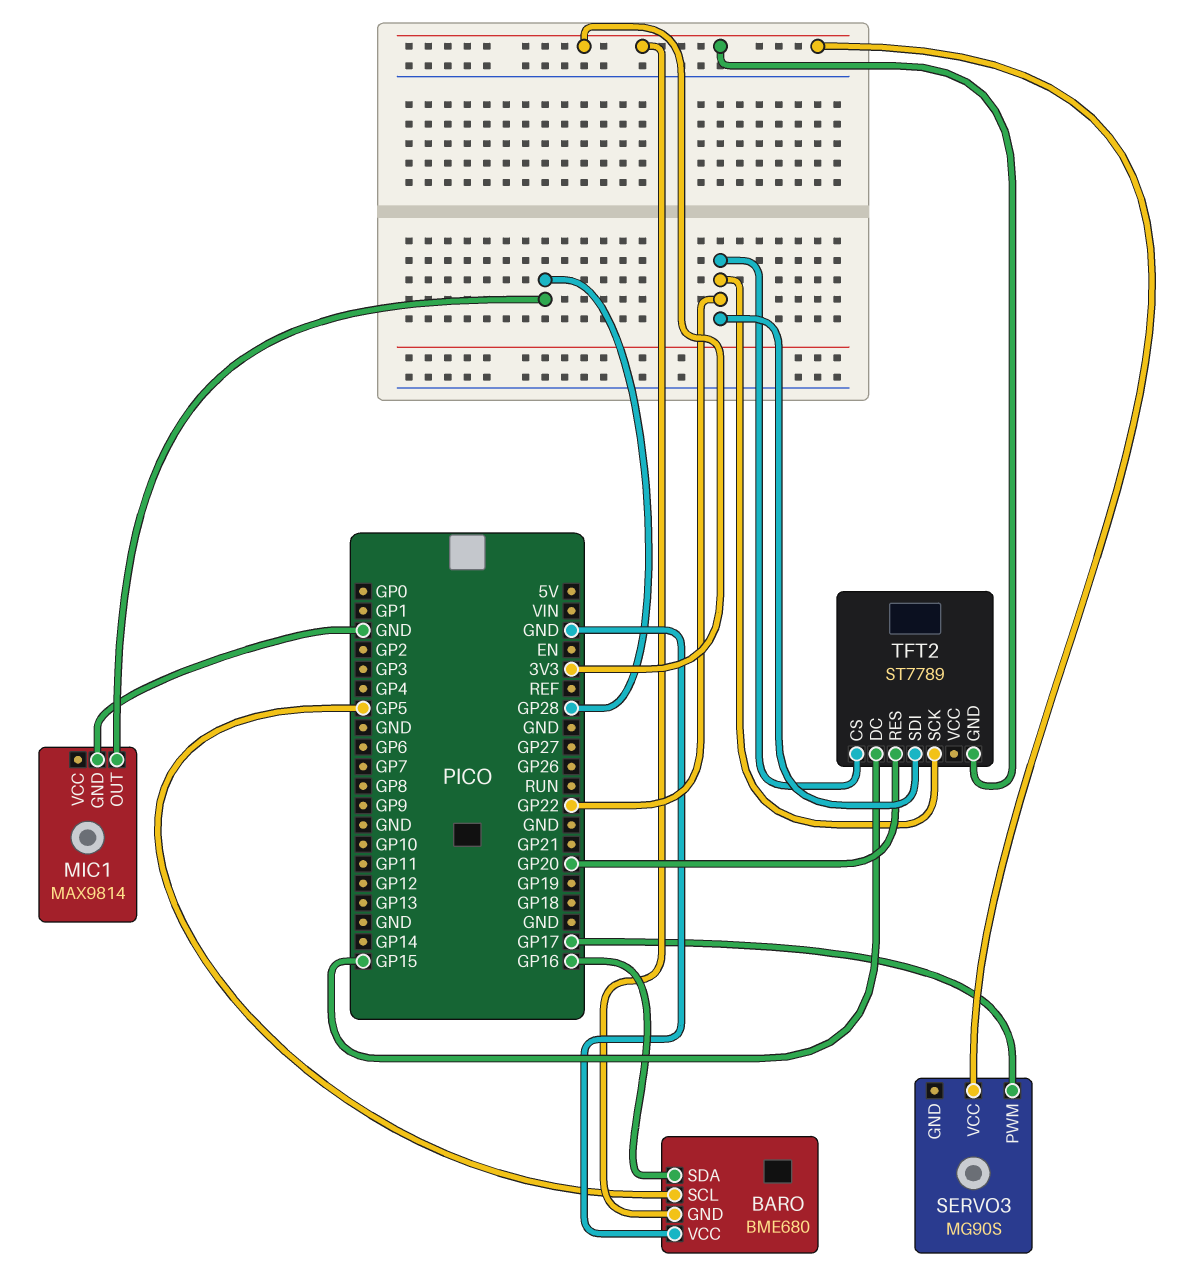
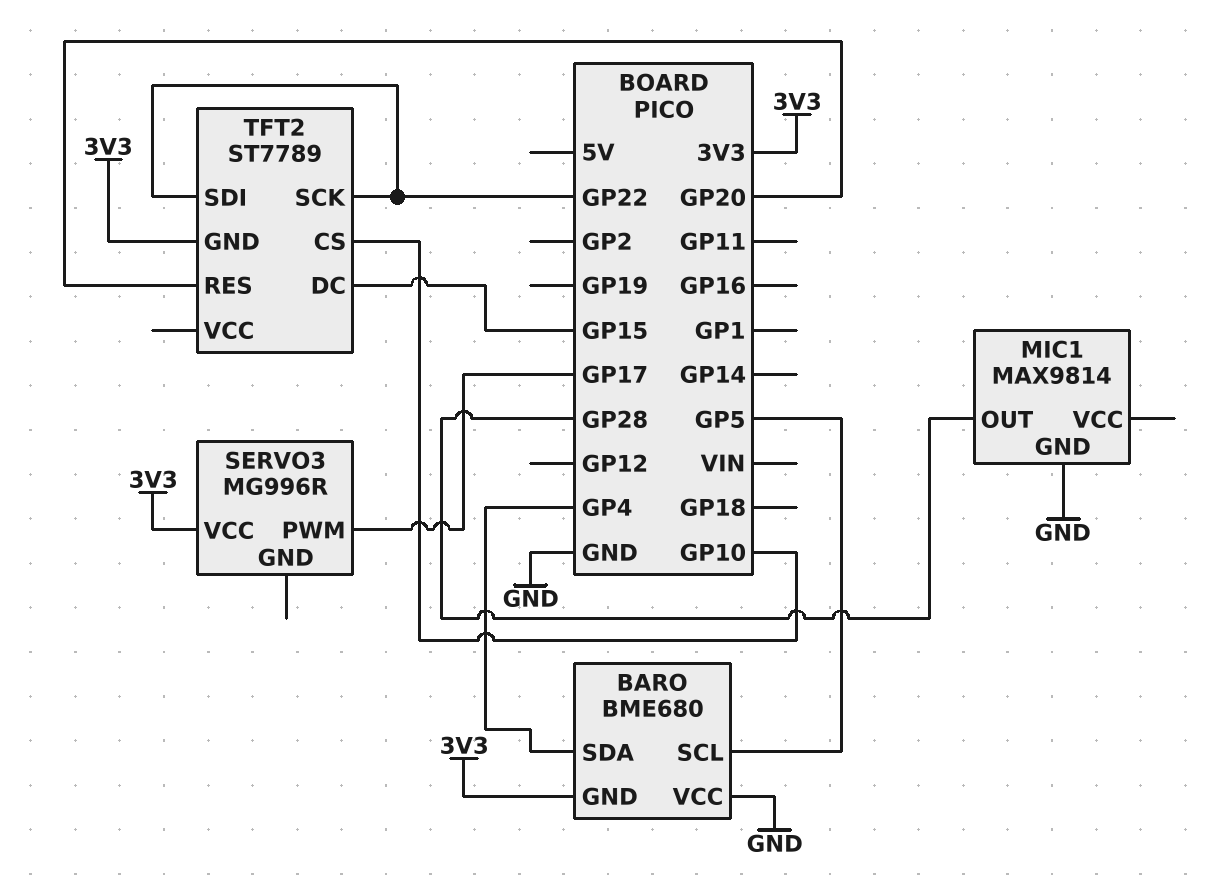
BARO pin SDA: GP16 -> GP4
SERVO3: MG90S -> MG996R
TFT2 pin CS: GP22 -> GP10

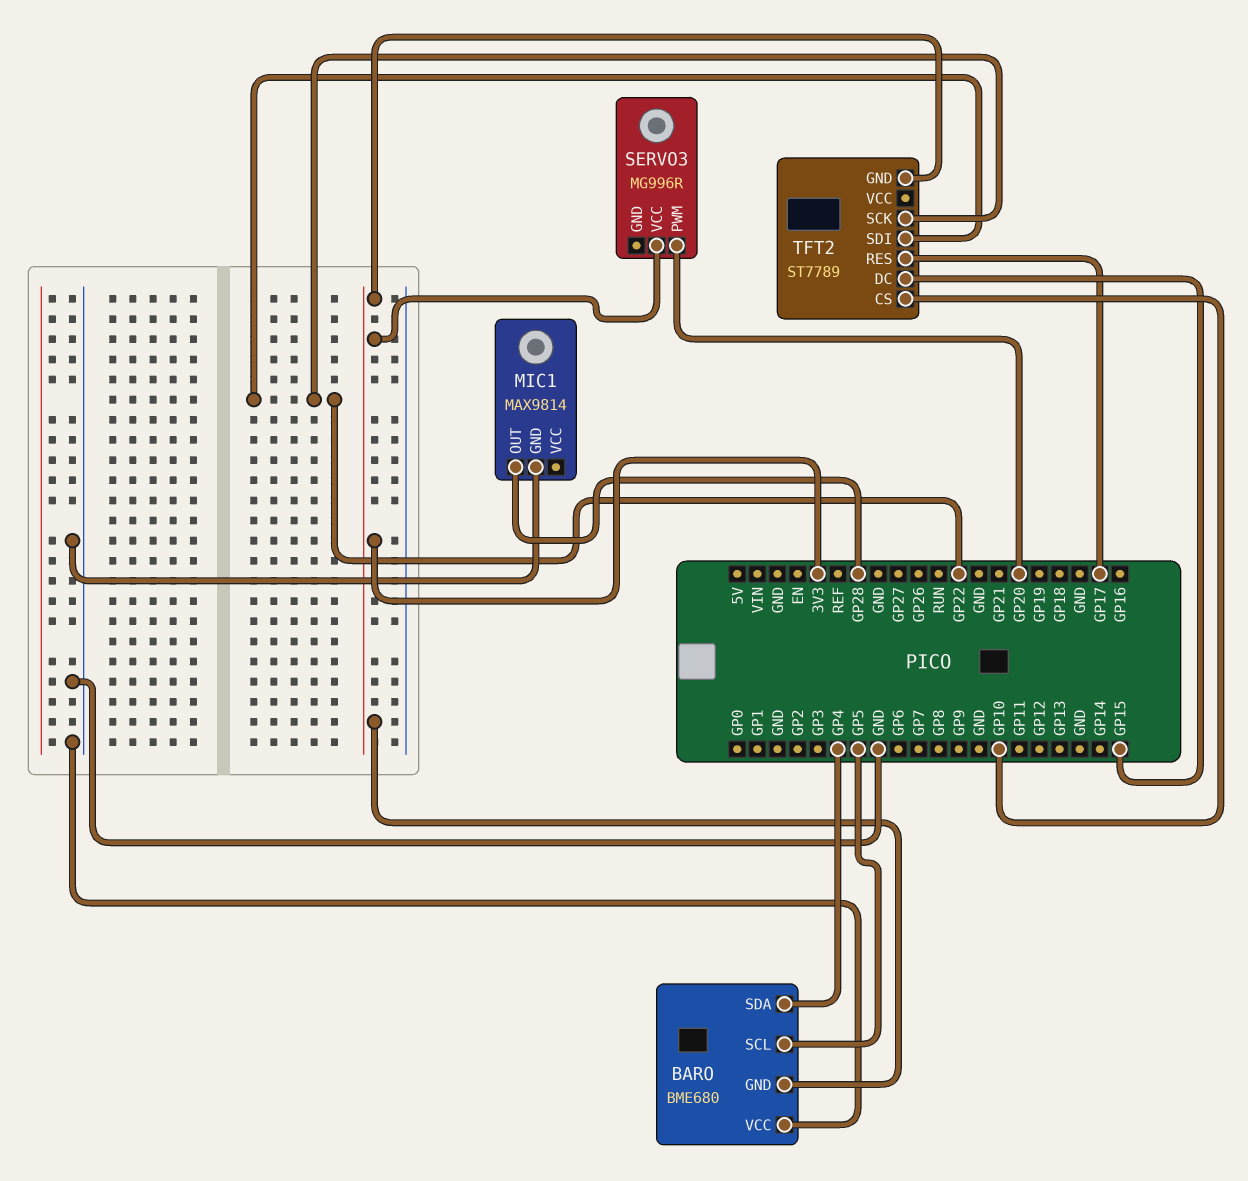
SERVO3 pin PWM: GP17 -> GP20
TFT2 pin RES: GP20 -> GP17

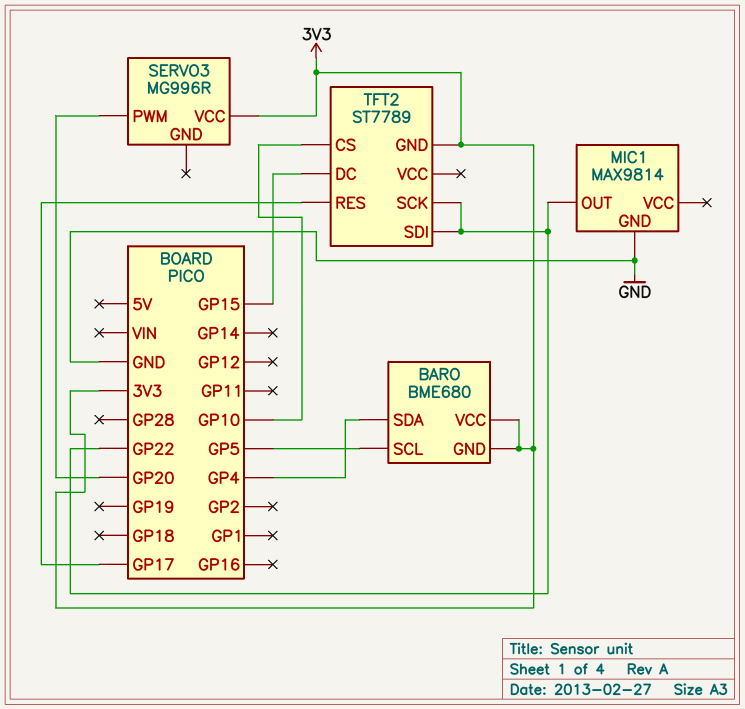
BARO pin VCC: GND -> 3V3
MIC1 pin OUT: GP28 -> GP22

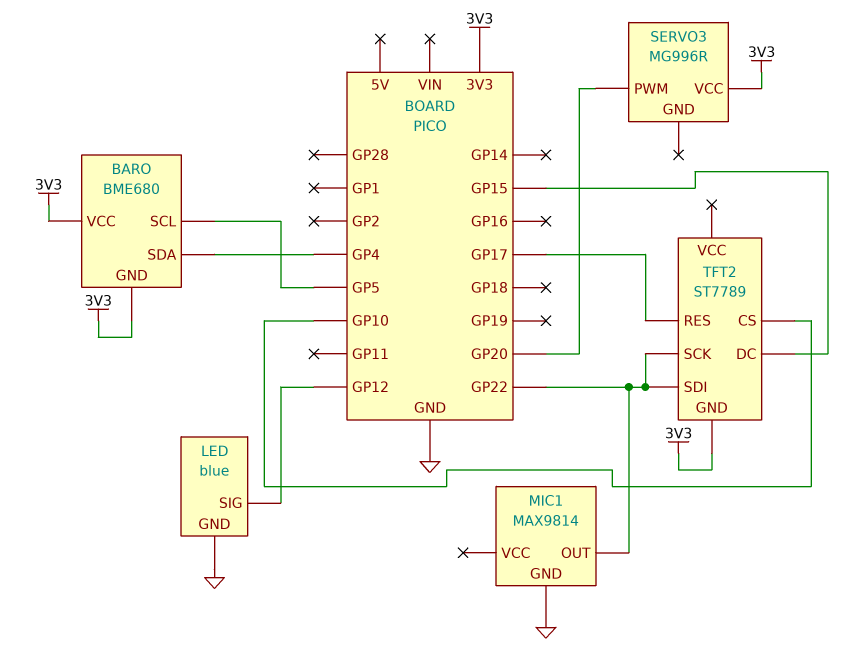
LED: none -> blue
LED pin GND: none -> GND
LED pin SIG: none -> GP12

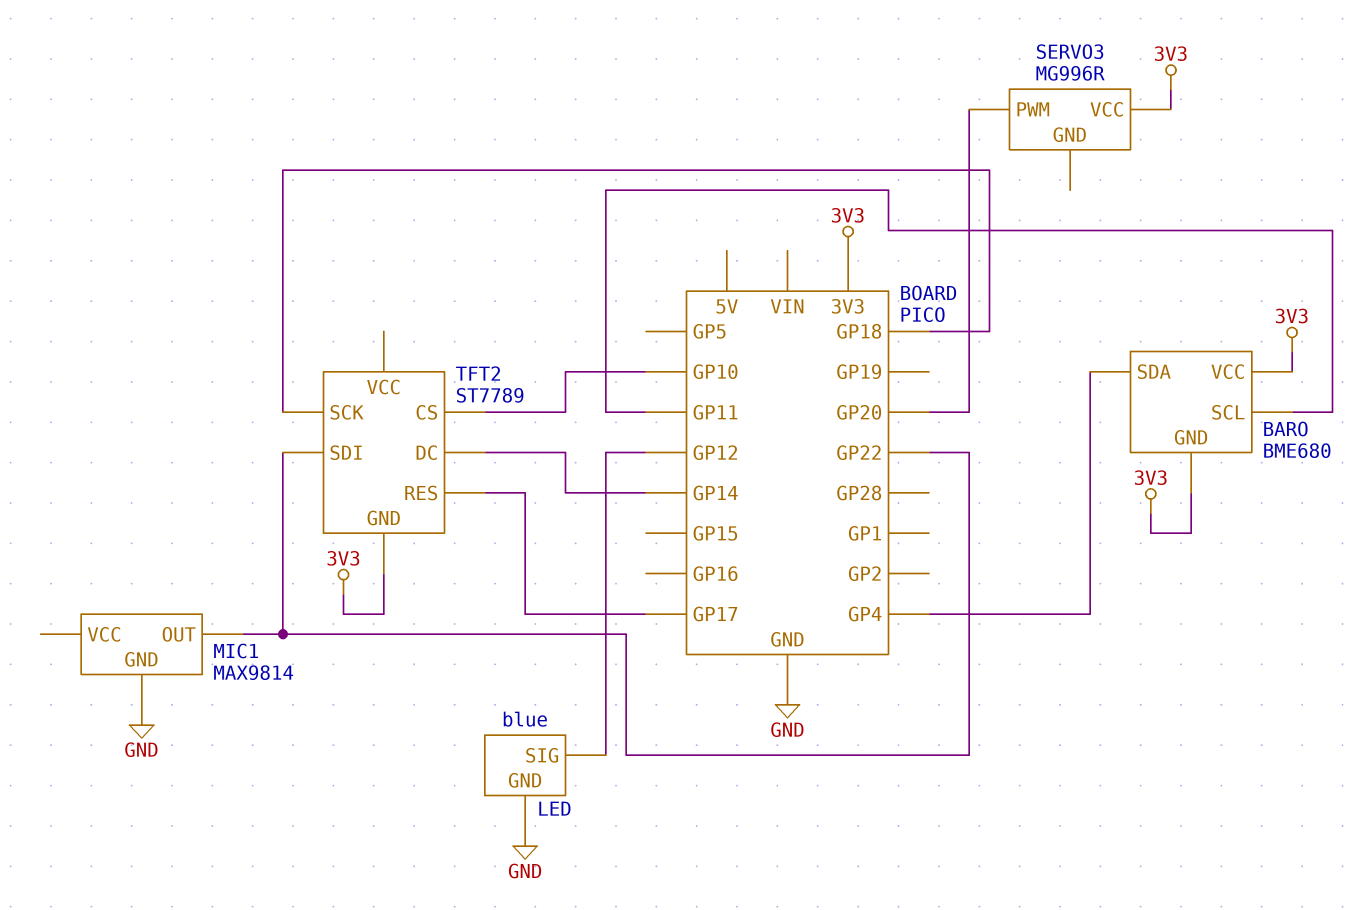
BARO pin SCL: GP5 -> GP11
TFT2 pin DC: GP15 -> GP14
TFT2 pin SCK: GP22 -> GP18

